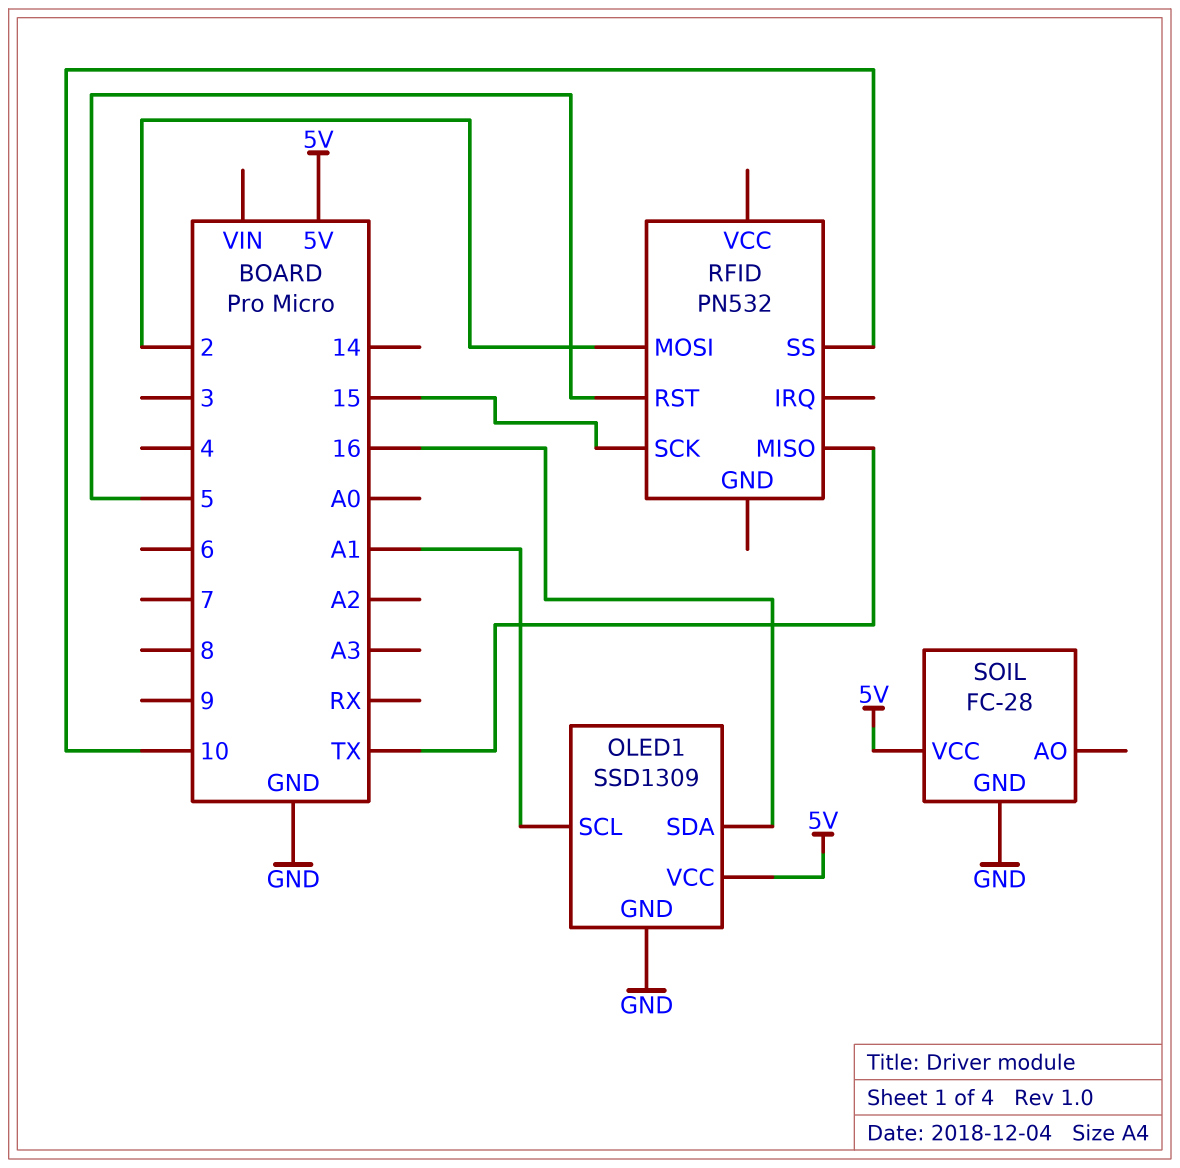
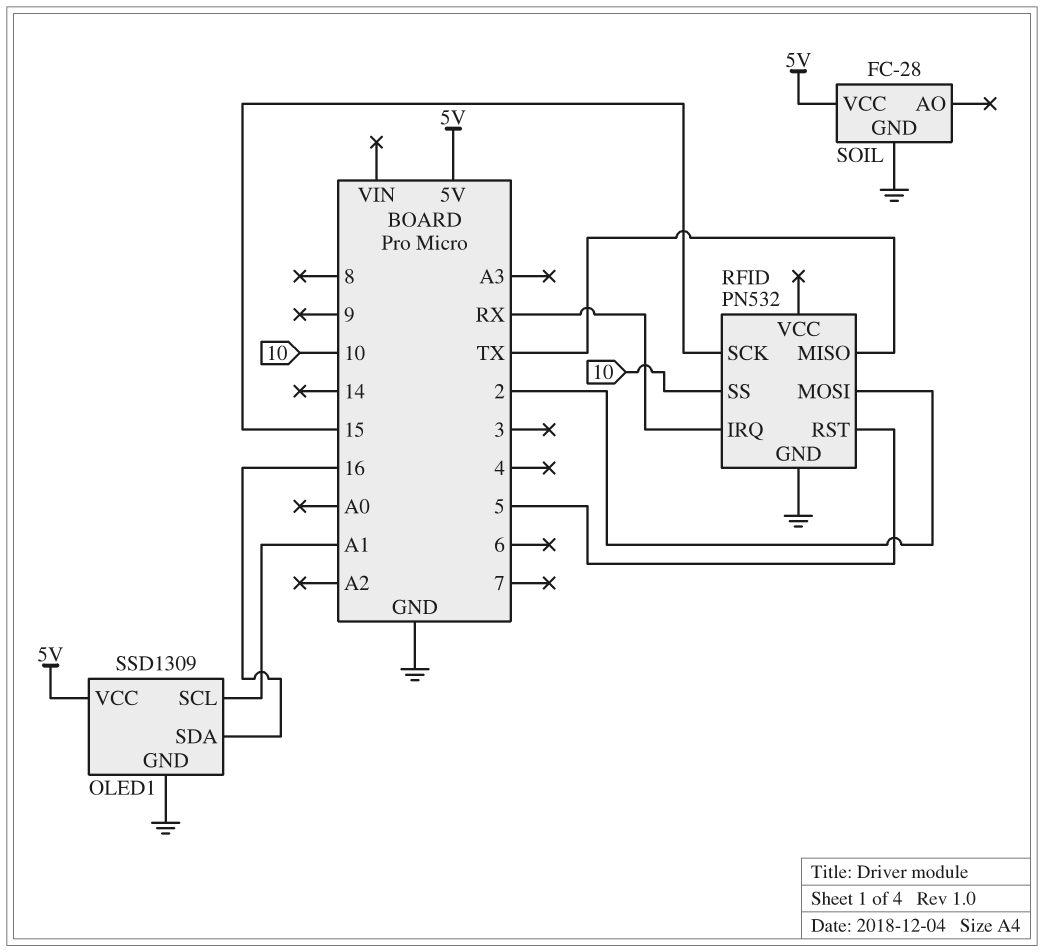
RFID pin GND: none -> GND
RFID pin IRQ: none -> RX

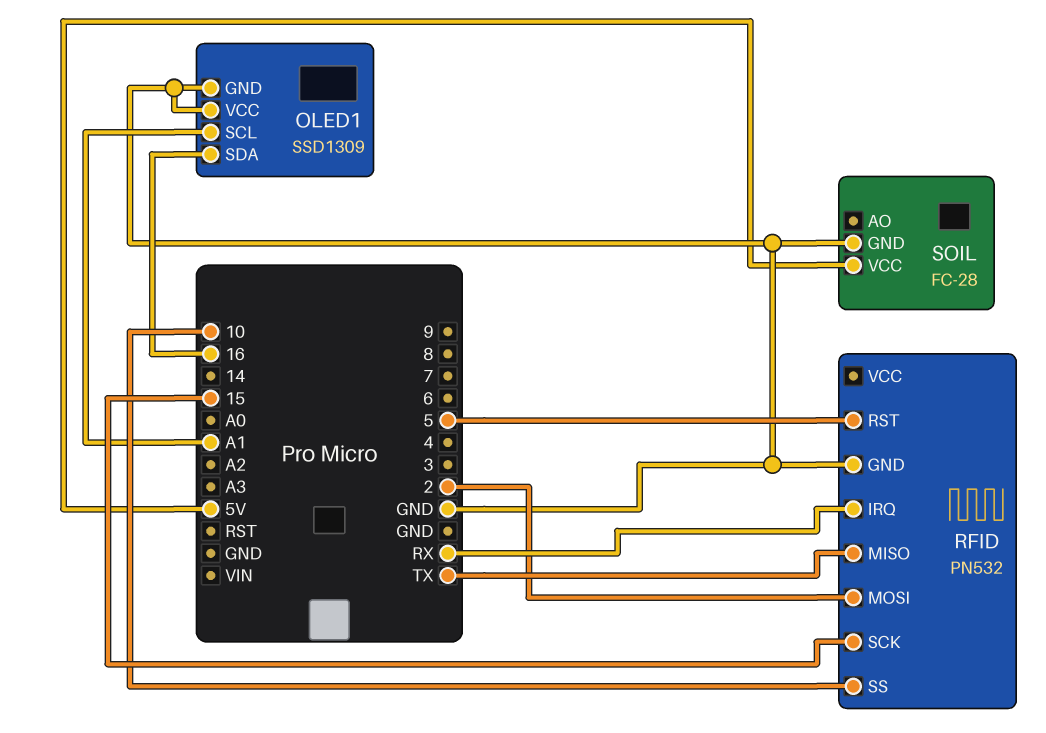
OLED1 pin VCC: 5V -> GND

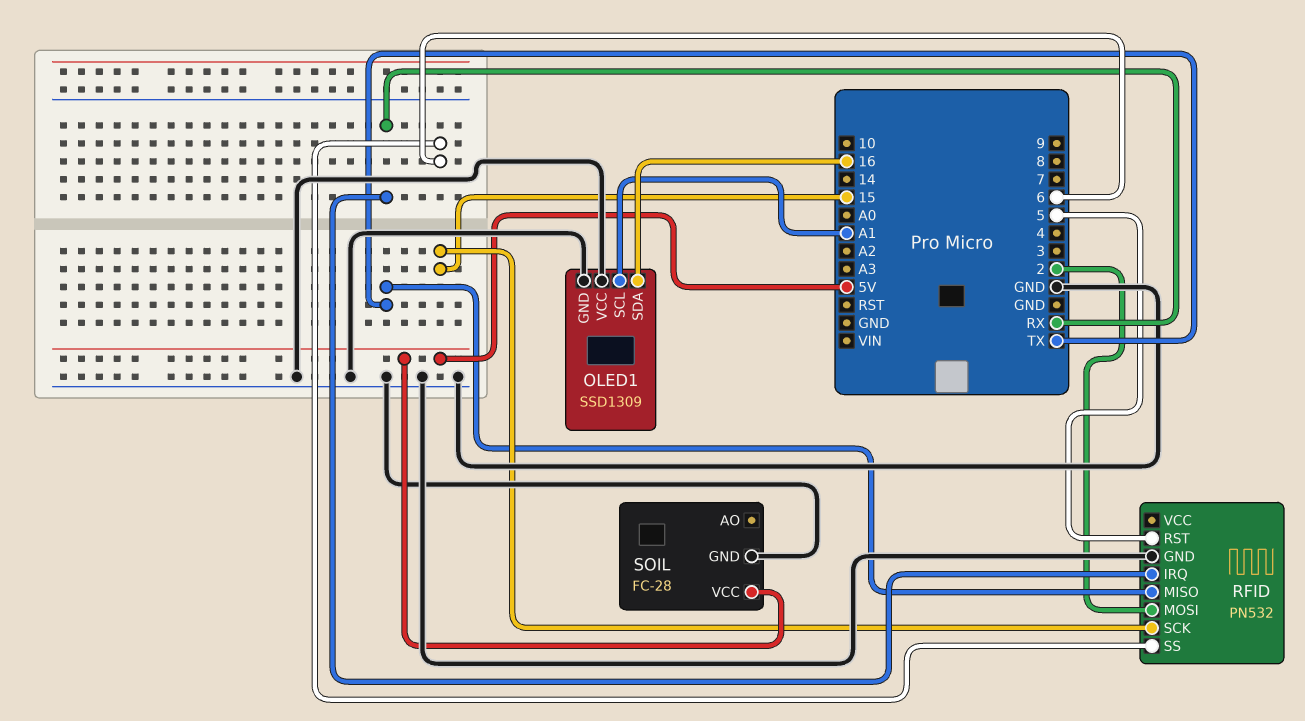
RFID pin SS: 10 -> 6

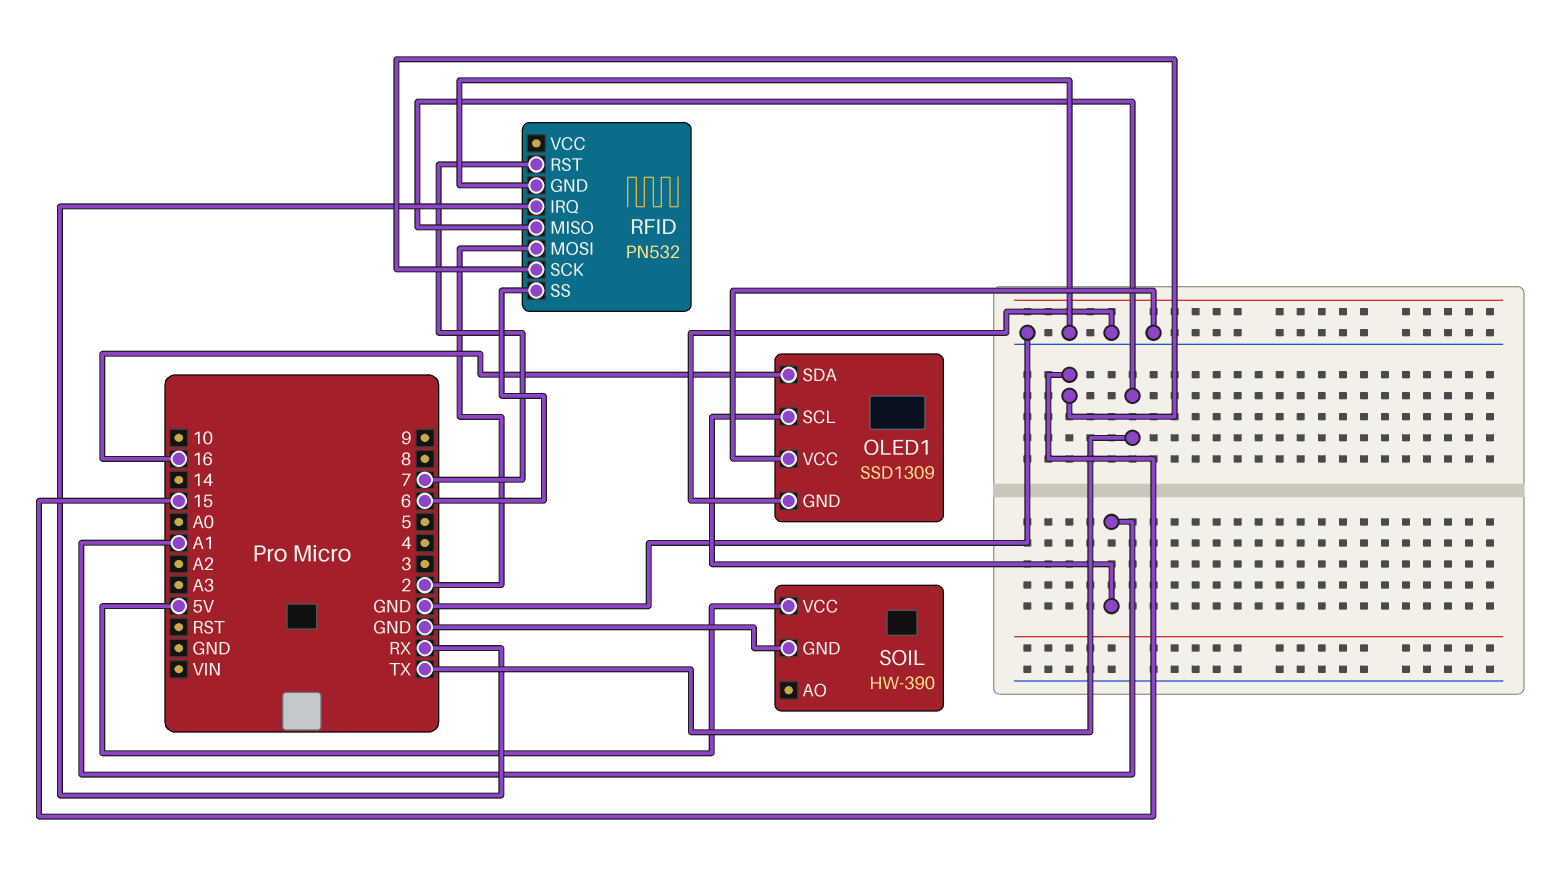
RFID pin RST: 5 -> 7
SOIL: FC-28 -> HW-390

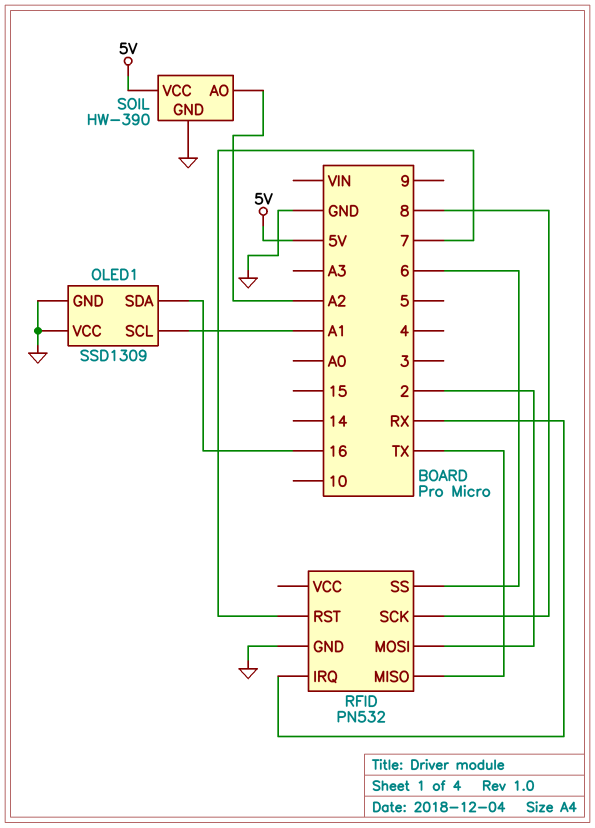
RFID pin SCK: 15 -> 8
SOIL pin AO: none -> A2

